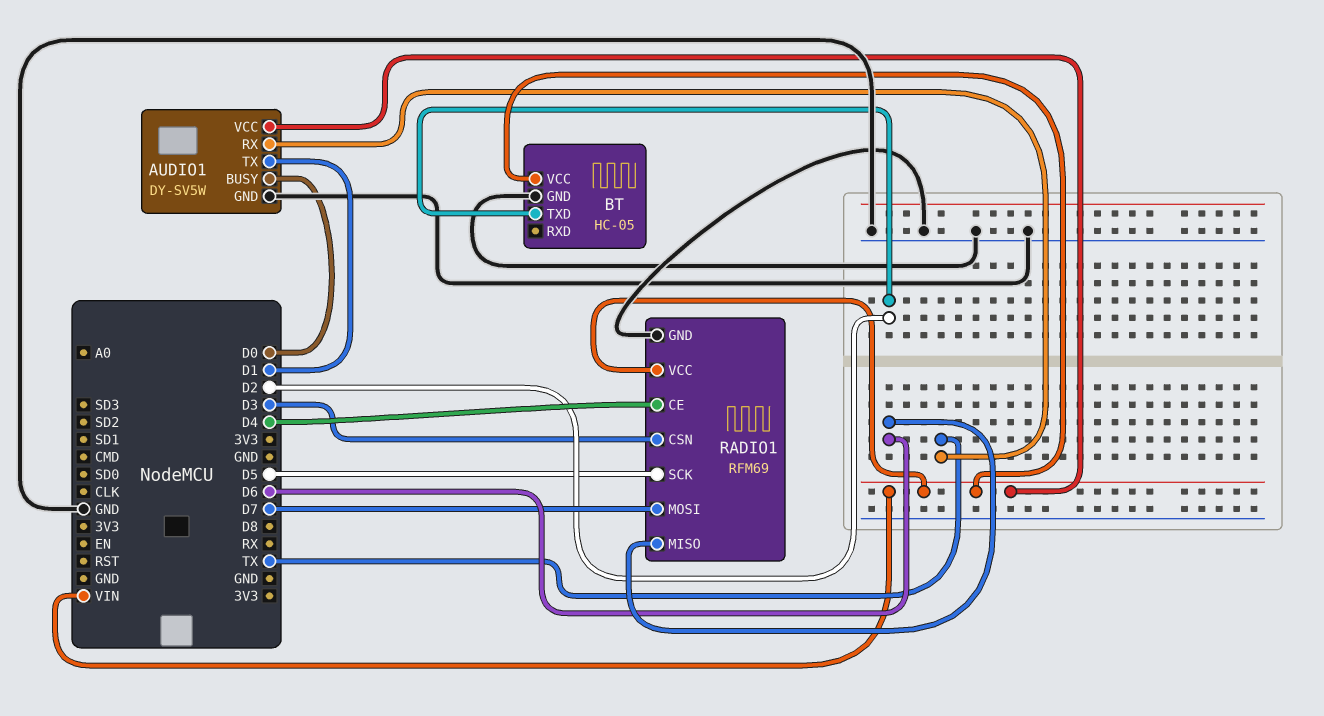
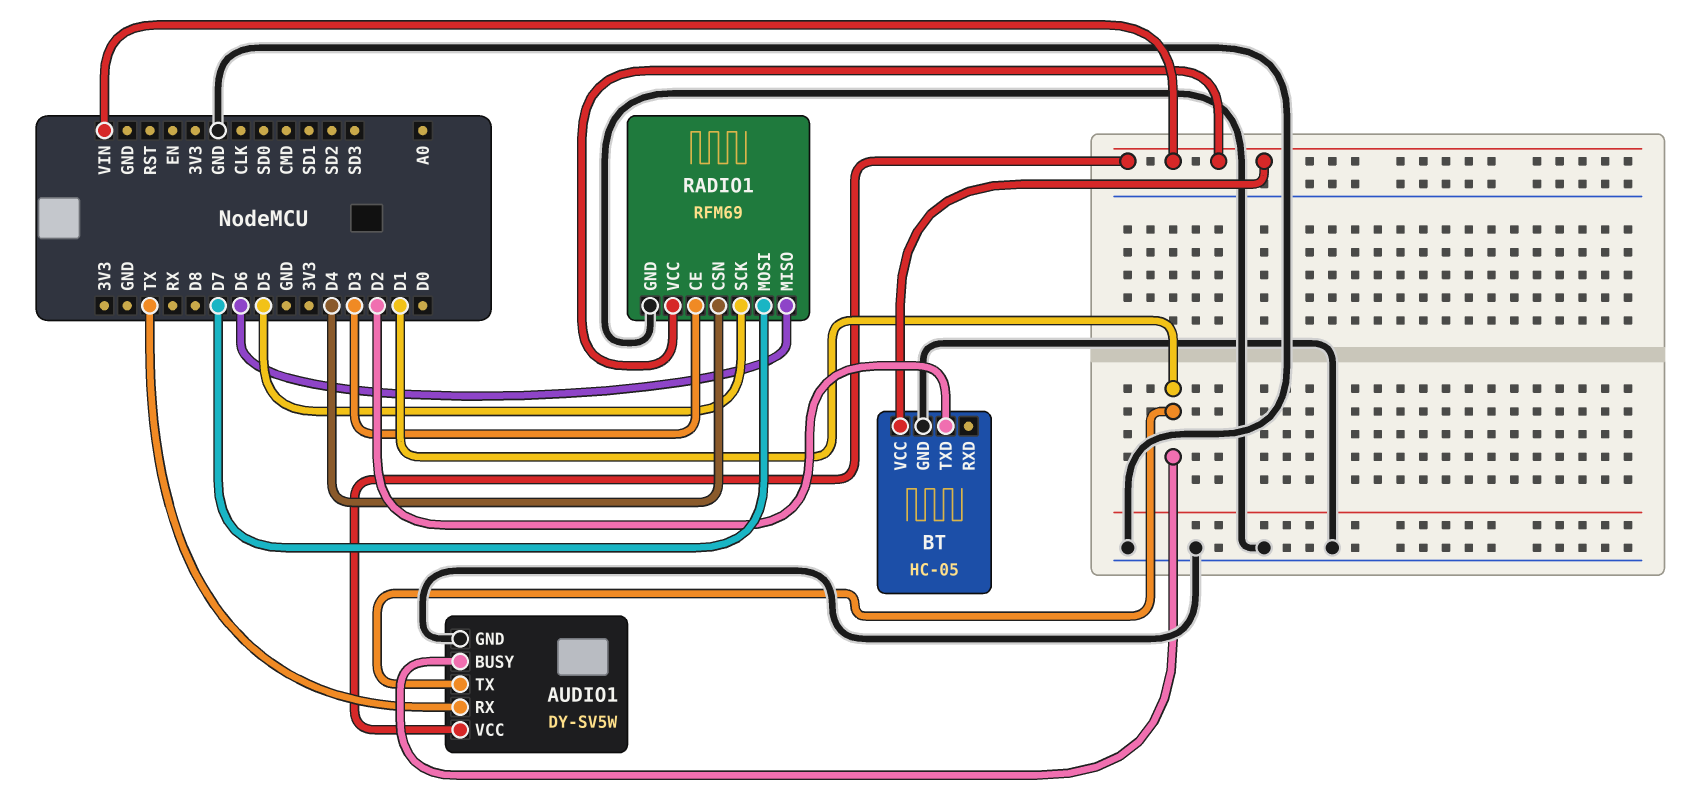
AUDIO1 pin BUSY: D0 -> D1
RADIO1 pin CE: D4 -> D3
RADIO1 pin CSN: D3 -> D4

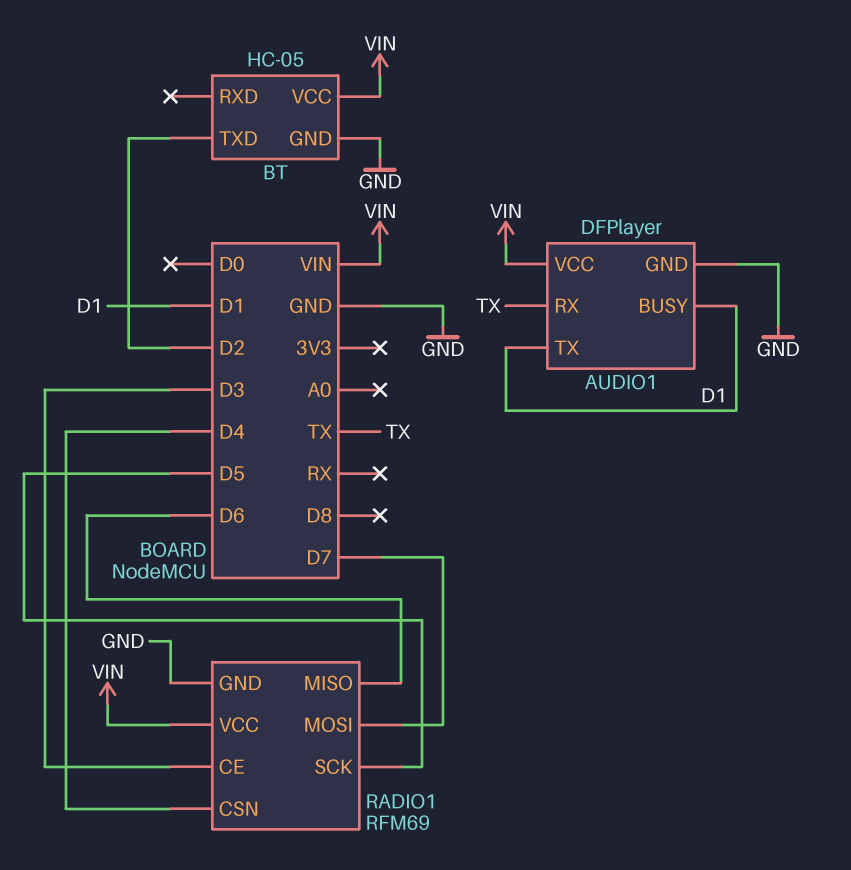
AUDIO1: DY-SV5W -> DFPlayer

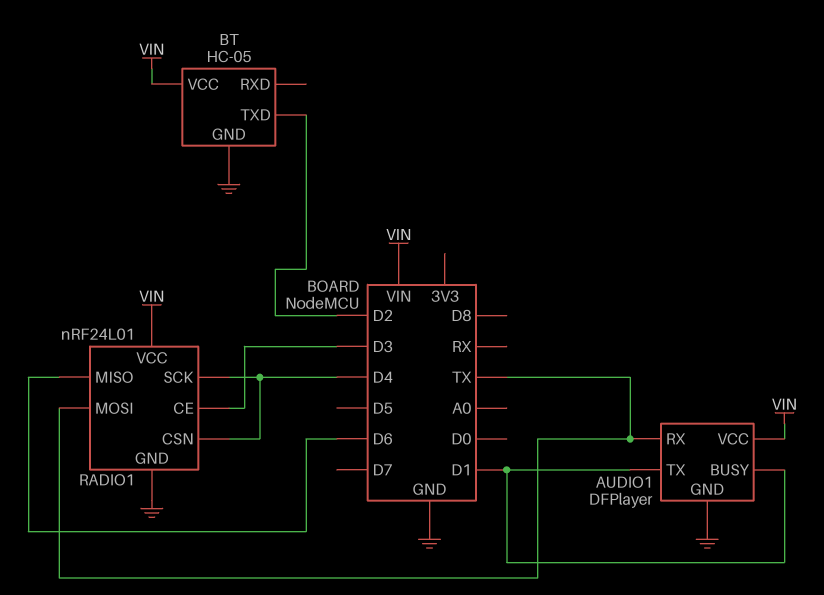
RADIO1: RFM69 -> nRF24L01
RADIO1 pin MOSI: D7 -> TX
RADIO1 pin SCK: D5 -> D4

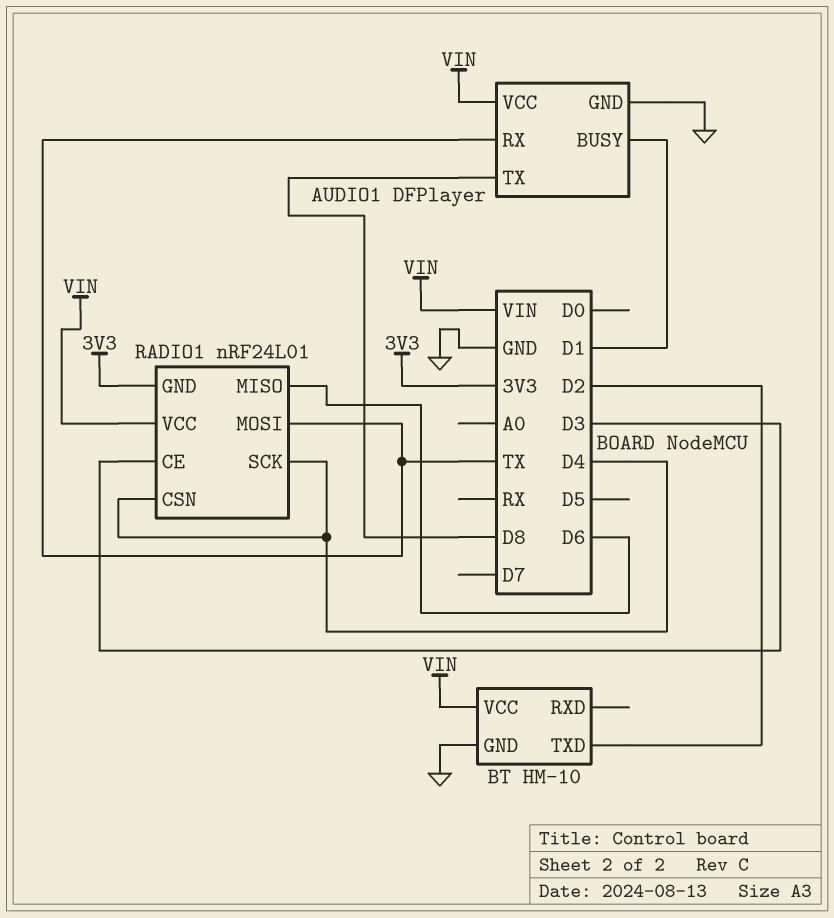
AUDIO1 pin TX: D1 -> D8
BT: HC-05 -> HM-10
RADIO1 pin GND: GND -> 3V3

